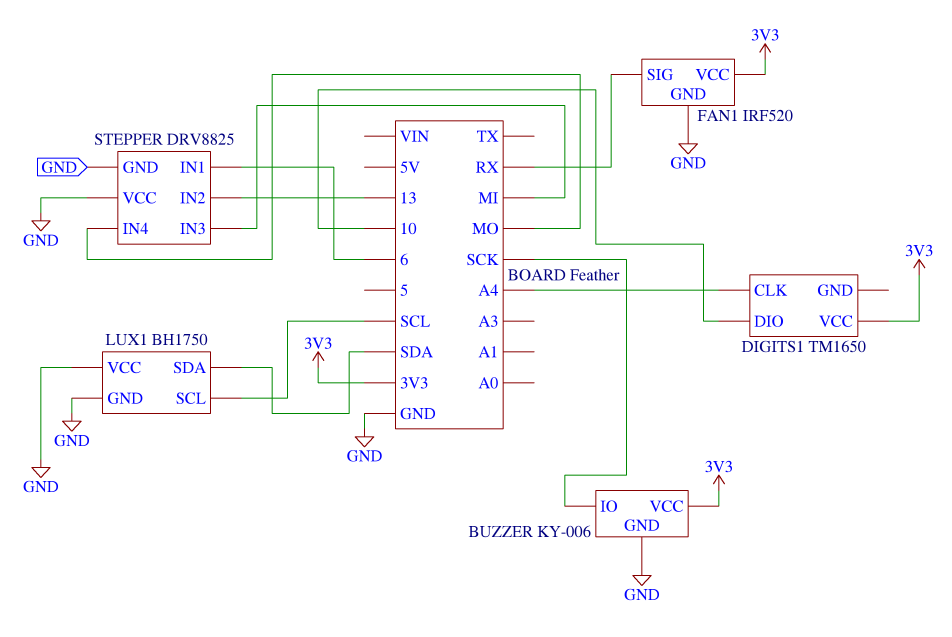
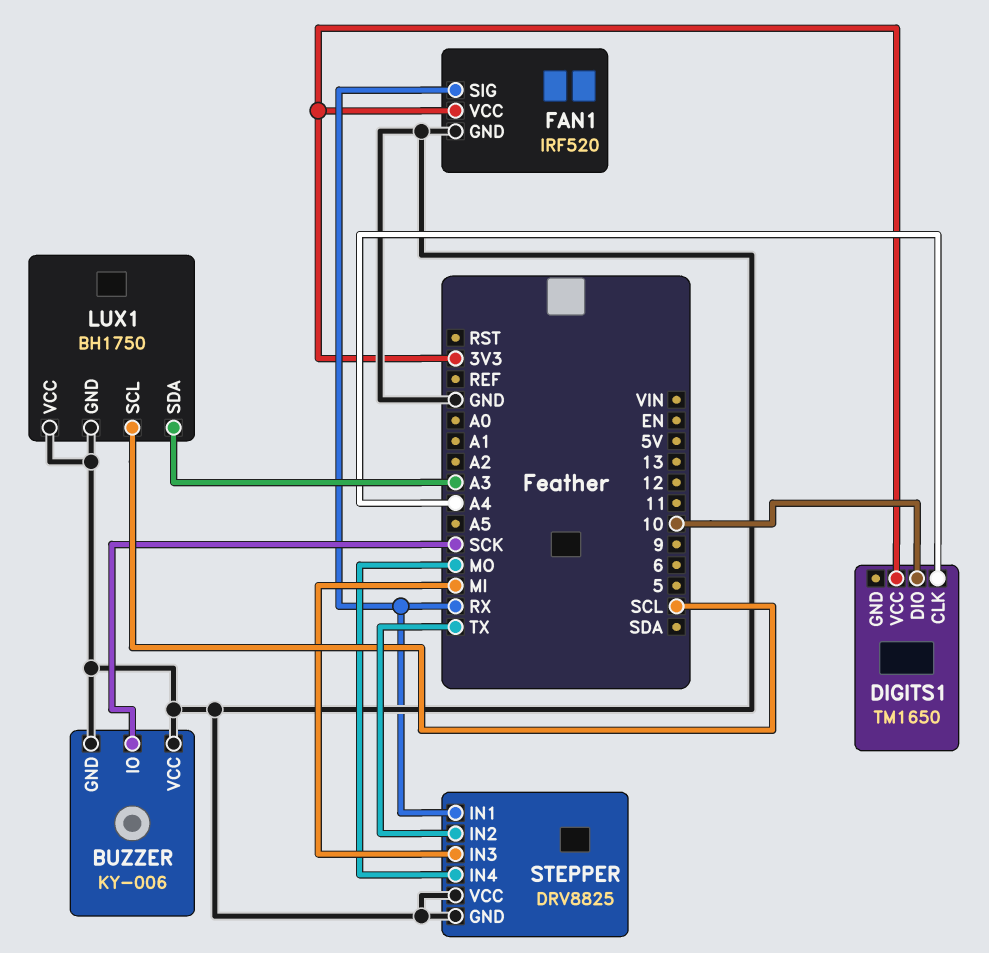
BUZZER pin VCC: 3V3 -> GND
LUX1 pin SDA: SDA -> A3
STEPPER pin IN1: 6 -> RX
STEPPER pin IN2: 13 -> TX

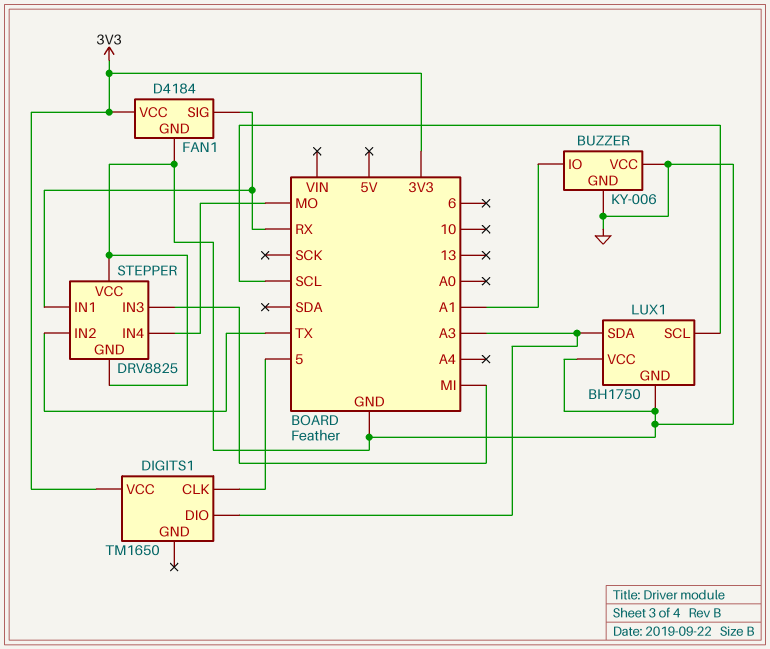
BUZZER pin IO: SCK -> A1
DIGITS1 pin CLK: A4 -> 5
DIGITS1 pin DIO: 10 -> A3
FAN1: IRF520 -> D4184

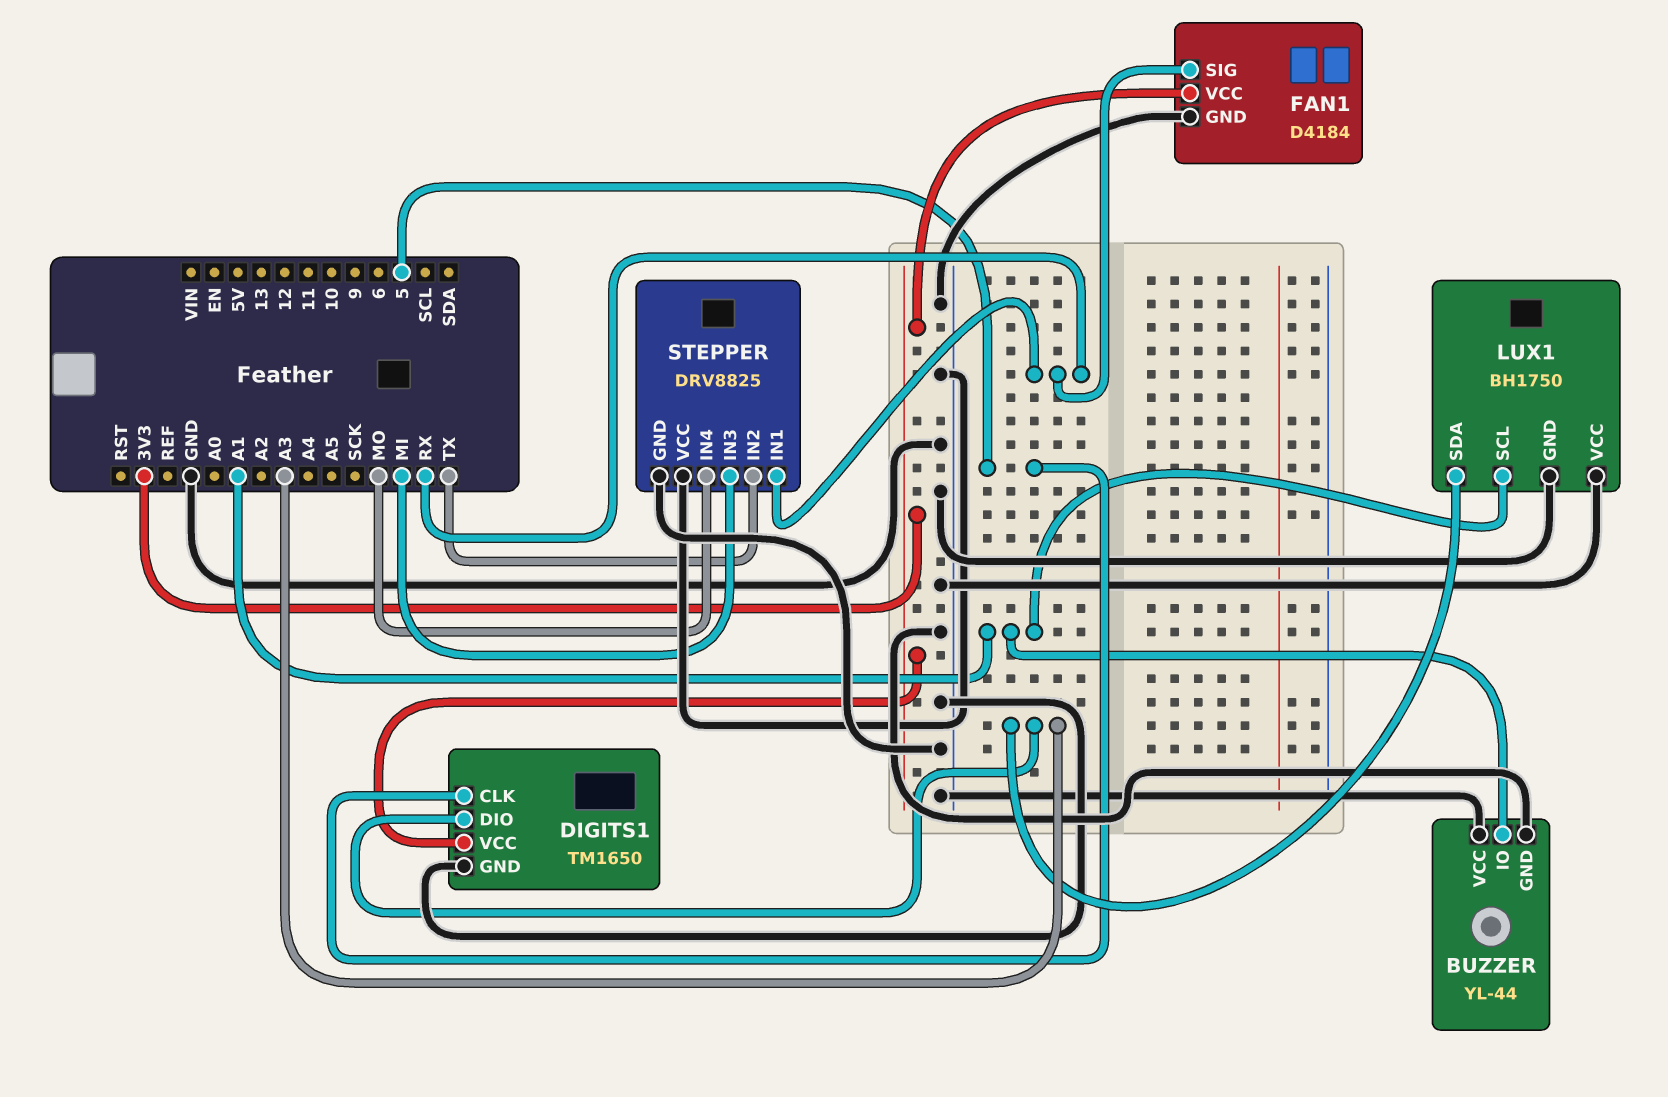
BUZZER: KY-006 -> YL-44
DIGITS1 pin GND: none -> GND
LUX1 pin SCL: SCL -> A1

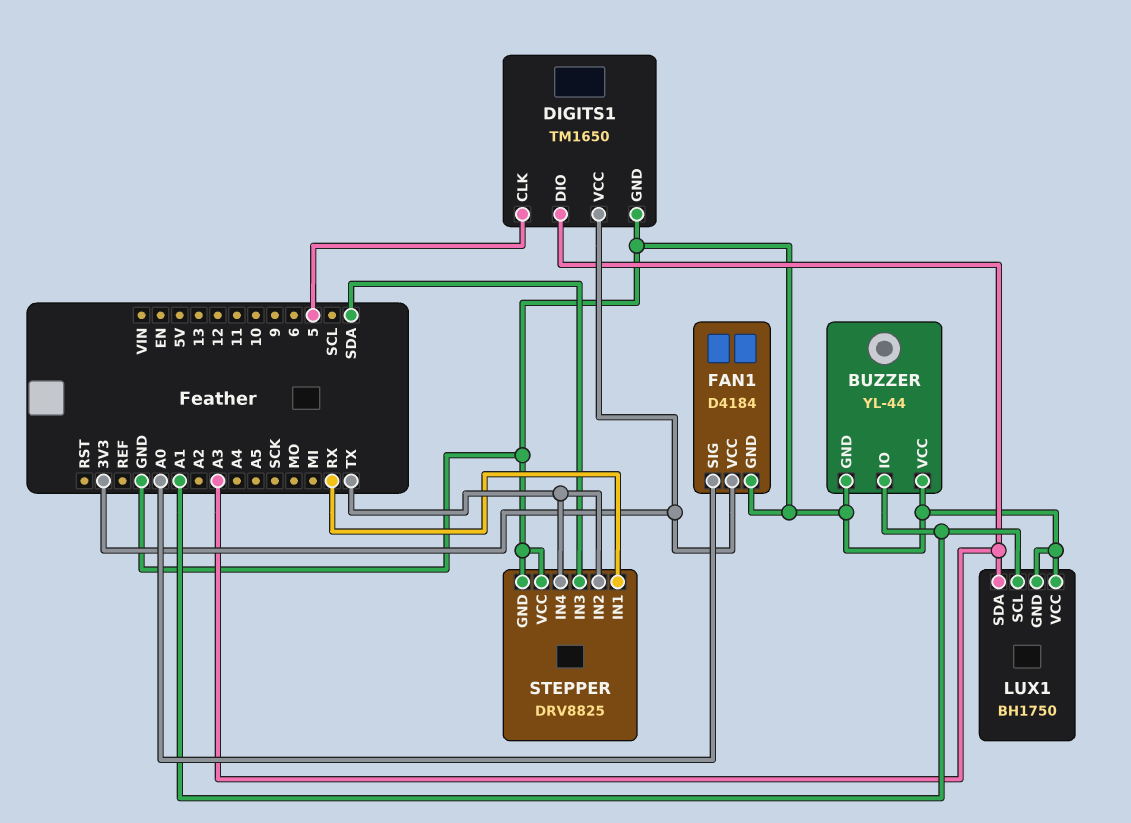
FAN1 pin SIG: RX -> A0
STEPPER pin IN3: MI -> SDA
STEPPER pin IN4: MO -> TX

